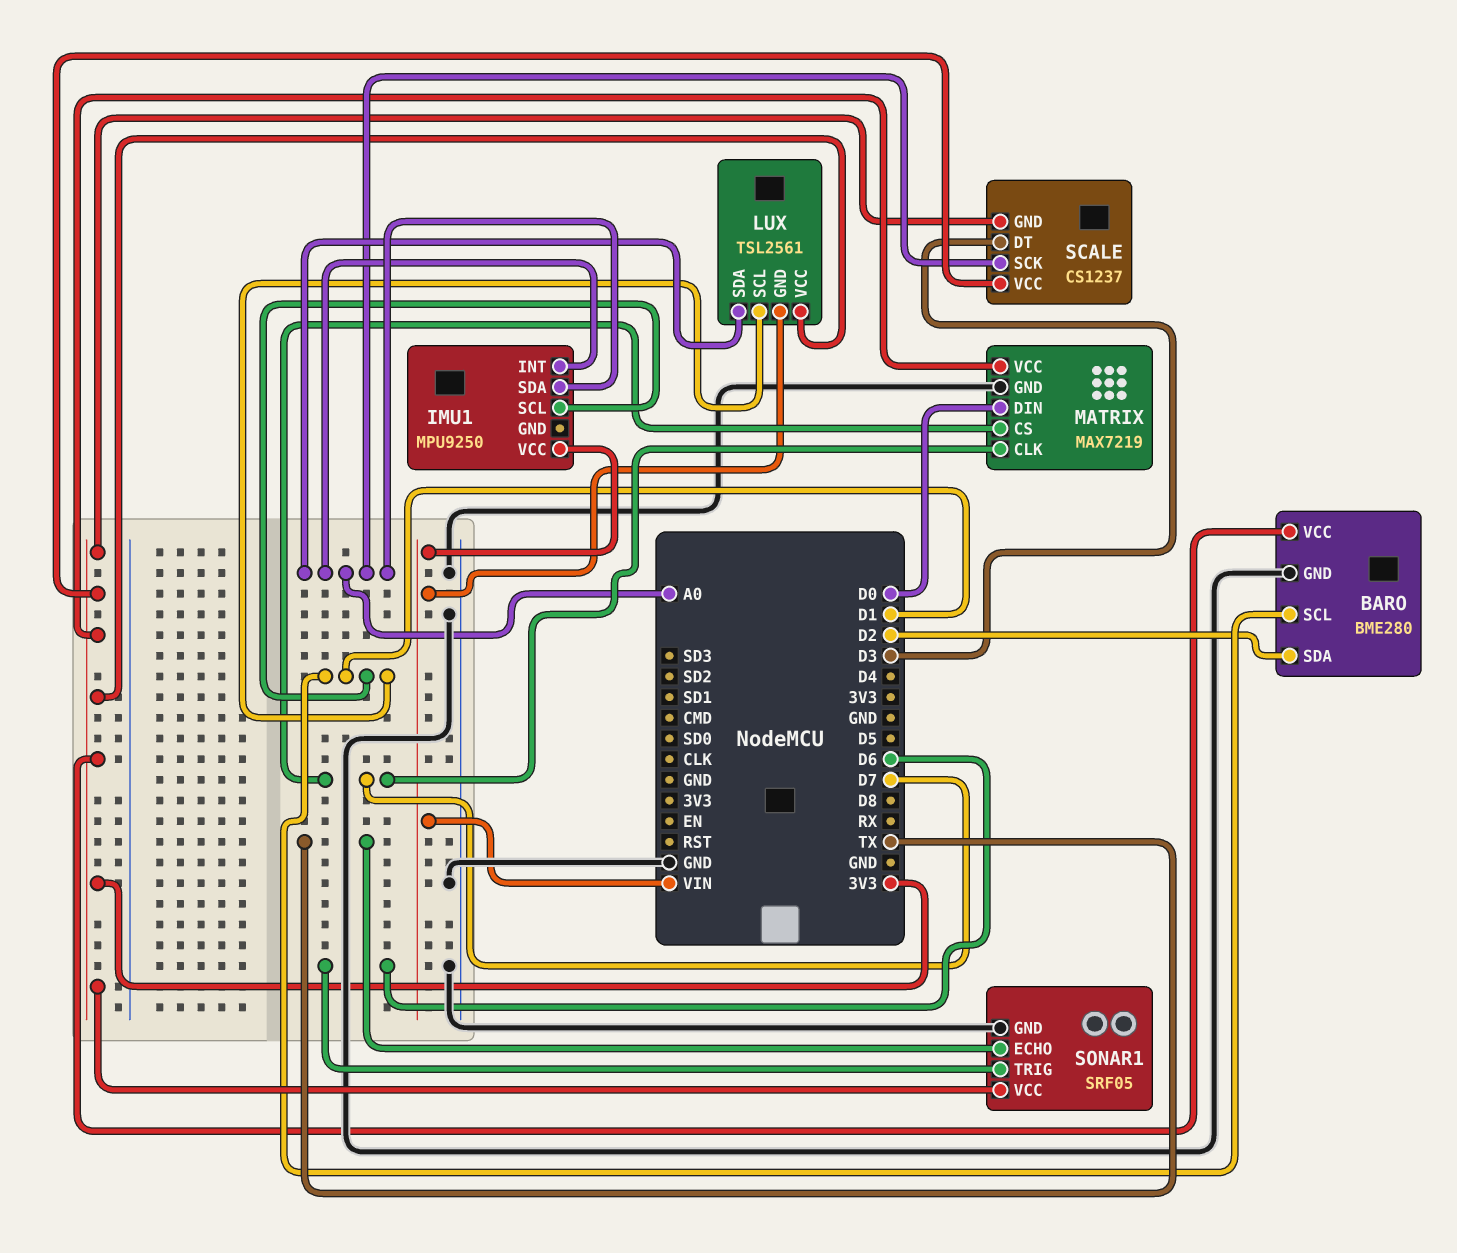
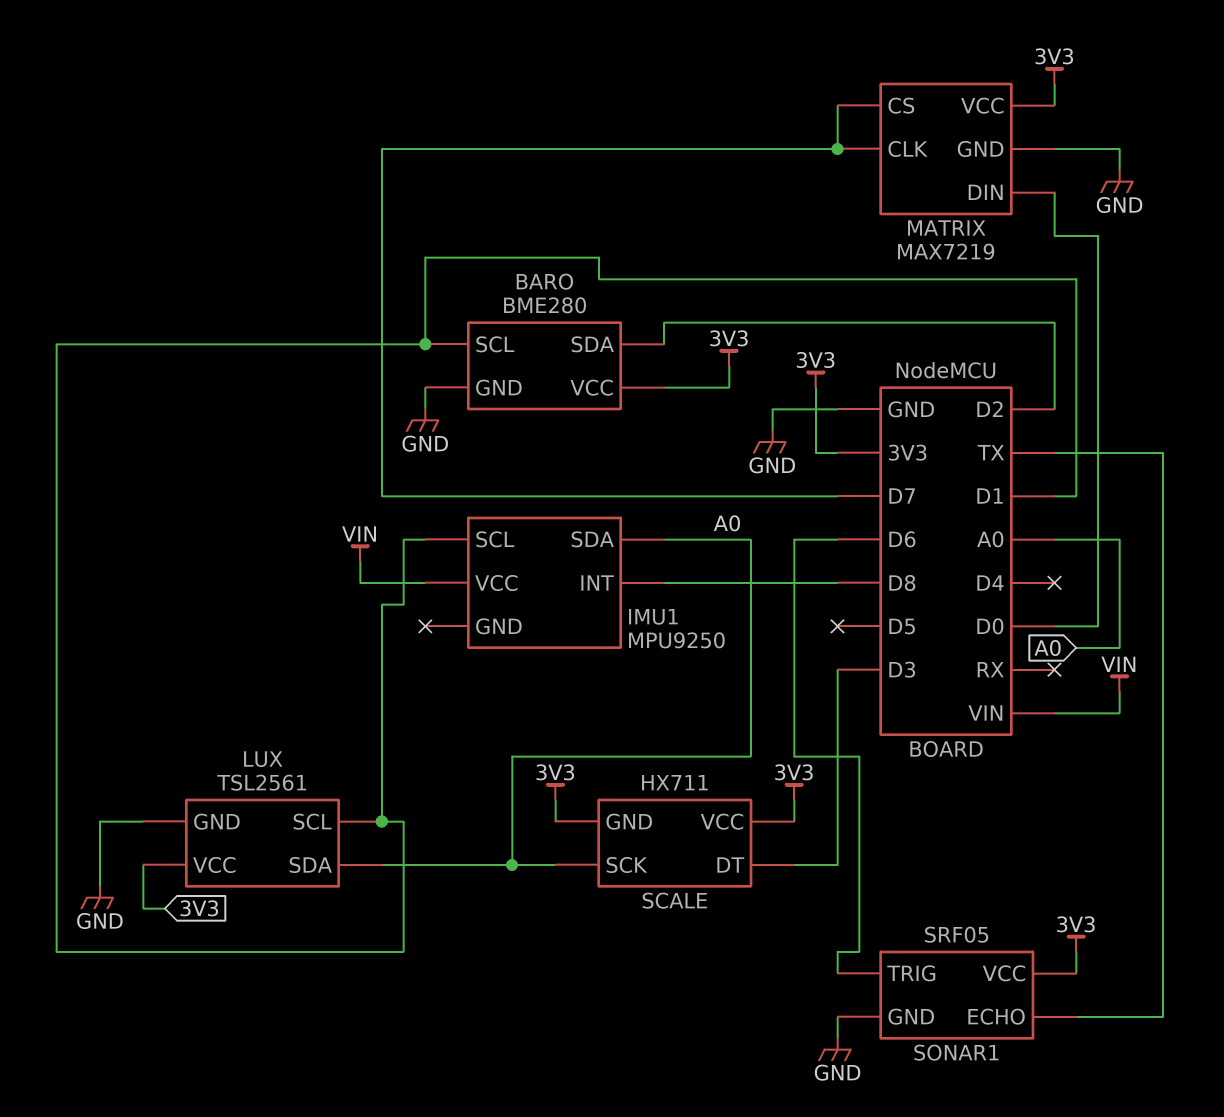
IMU1 pin INT: A0 -> D8
LUX pin GND: VIN -> GND
SCALE: CS1237 -> HX711

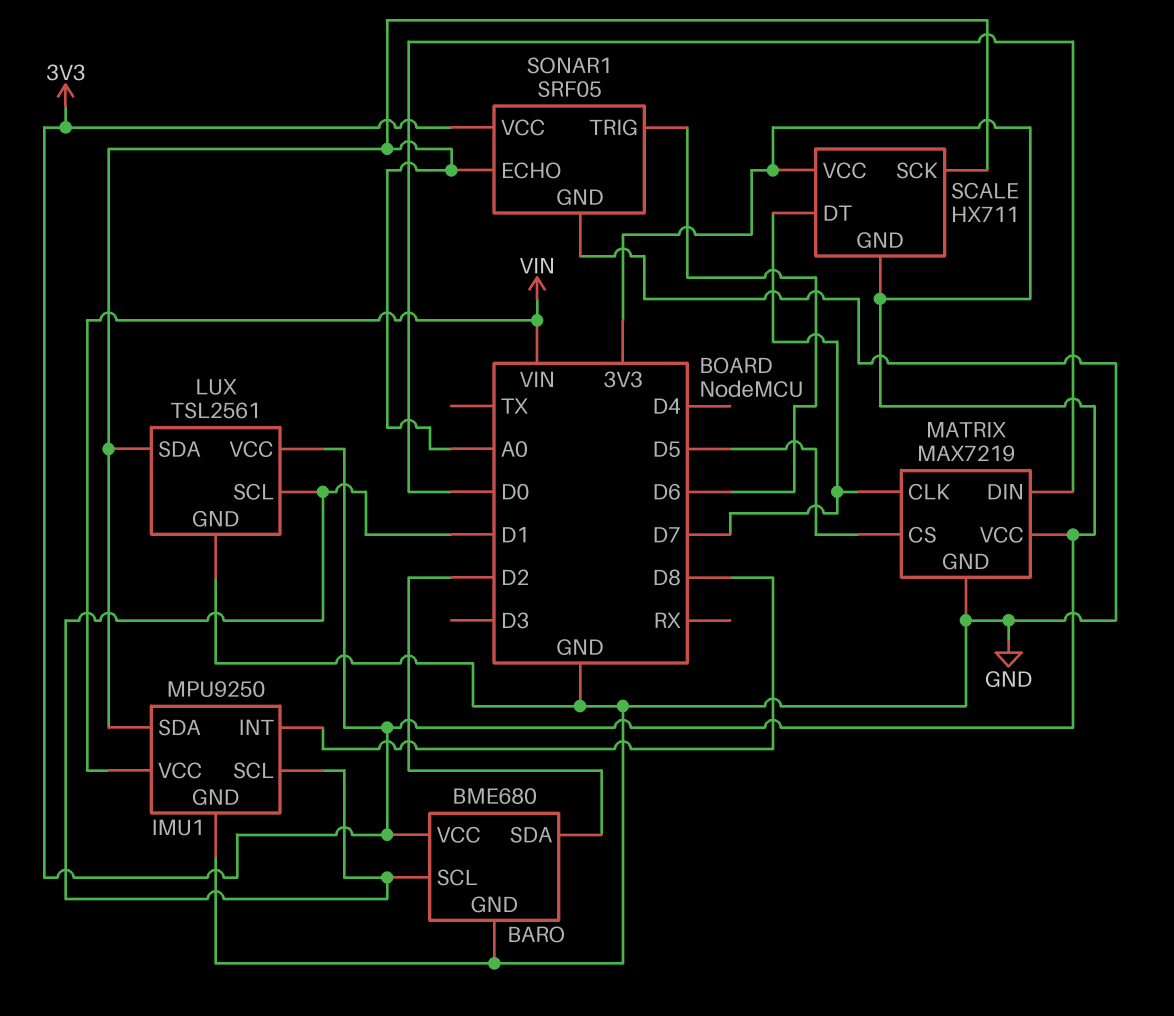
BARO: BME280 -> BME680
IMU1 pin GND: none -> GND
MATRIX pin CS: D7 -> D5
SCALE pin DT: D3 -> D7
SONAR1 pin ECHO: TX -> A0

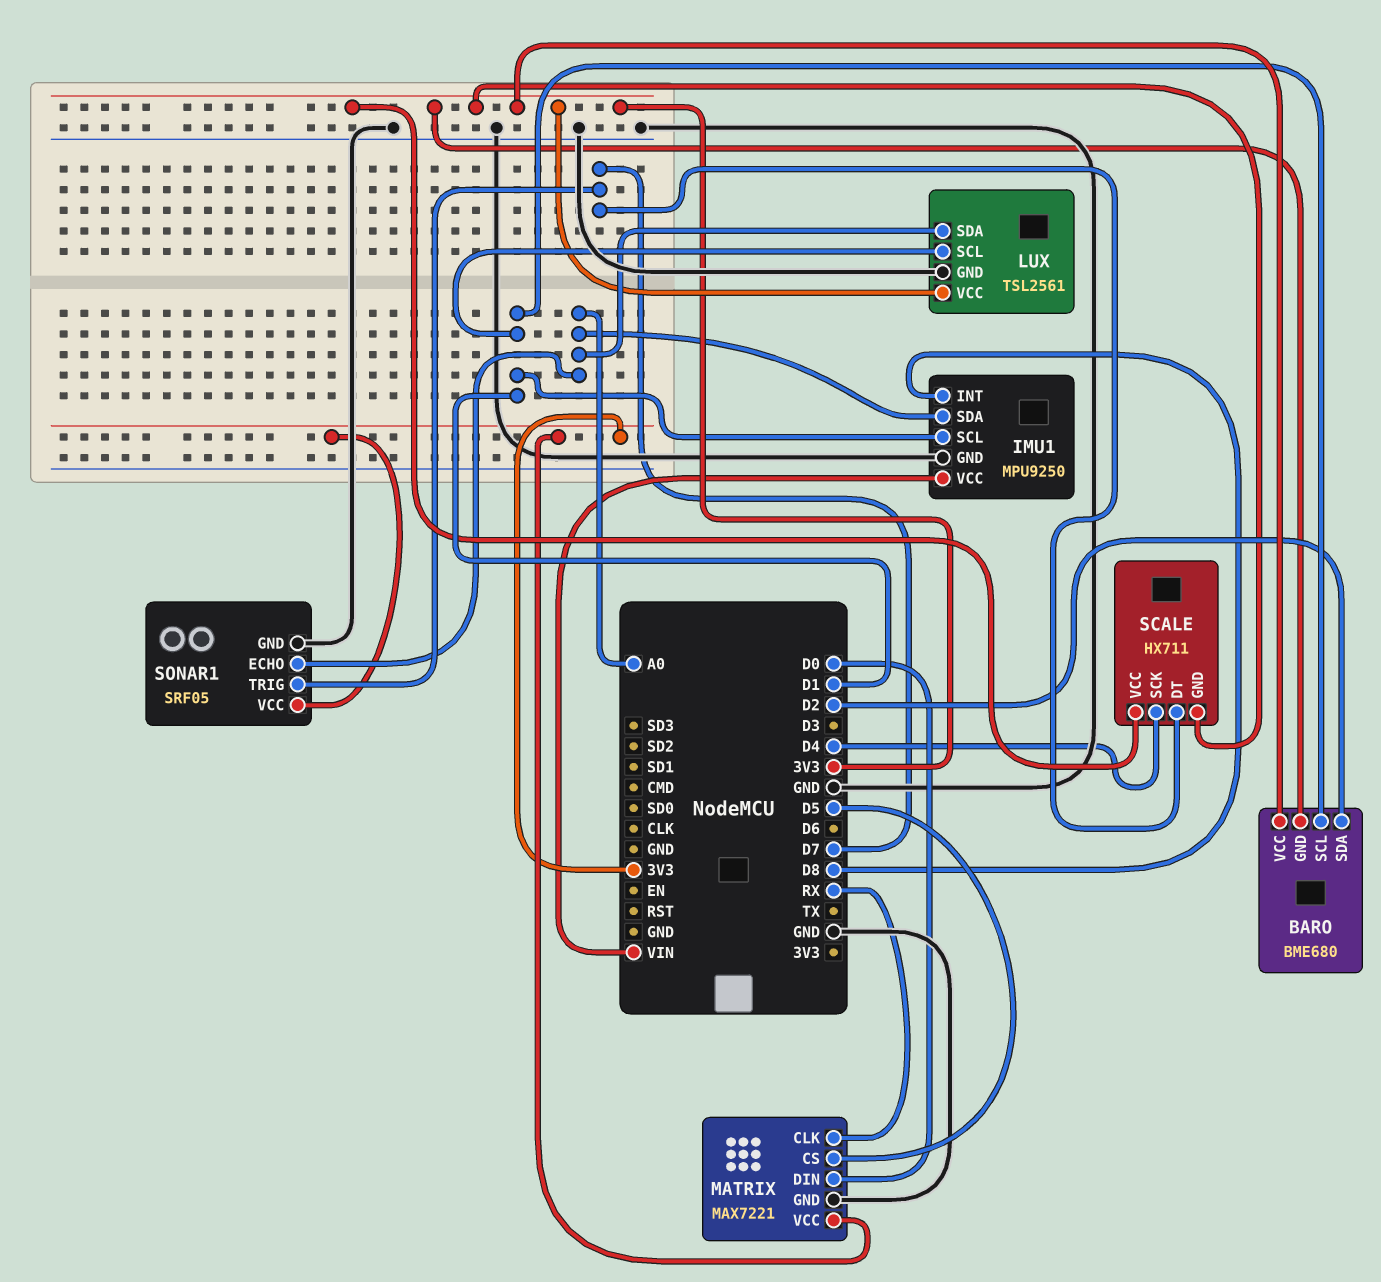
BARO pin GND: GND -> 3V3
MATRIX: MAX7219 -> MAX7221
MATRIX pin CLK: D7 -> RX
SCALE pin SCK: A0 -> D4
SONAR1 pin TRIG: D6 -> D7

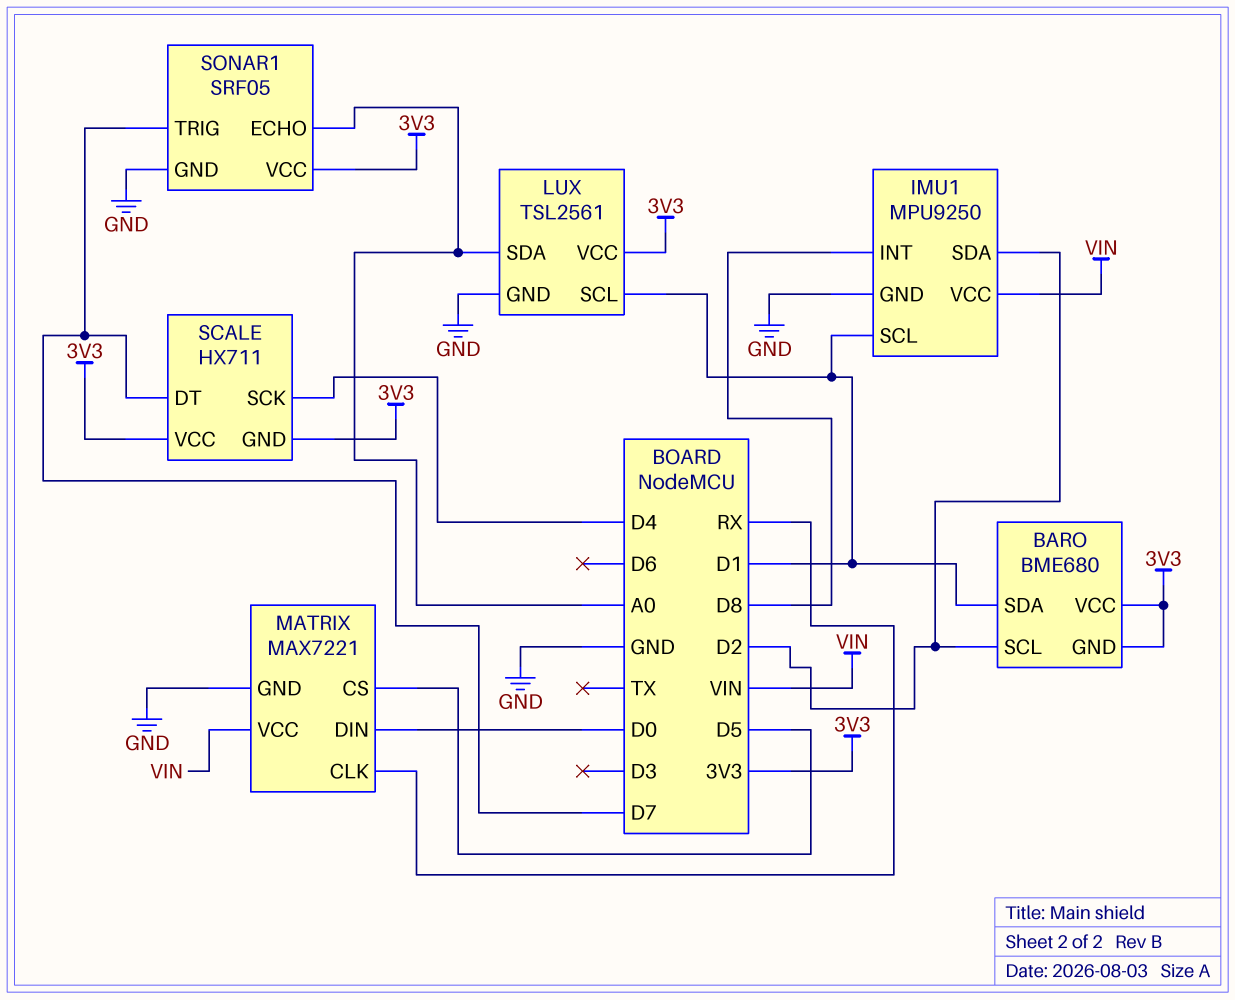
BARO pin SCL: D1 -> D2
BARO pin SDA: D2 -> D1
IMU1 pin SDA: A0 -> D2
MATRIX pin VCC: 3V3 -> VIN

